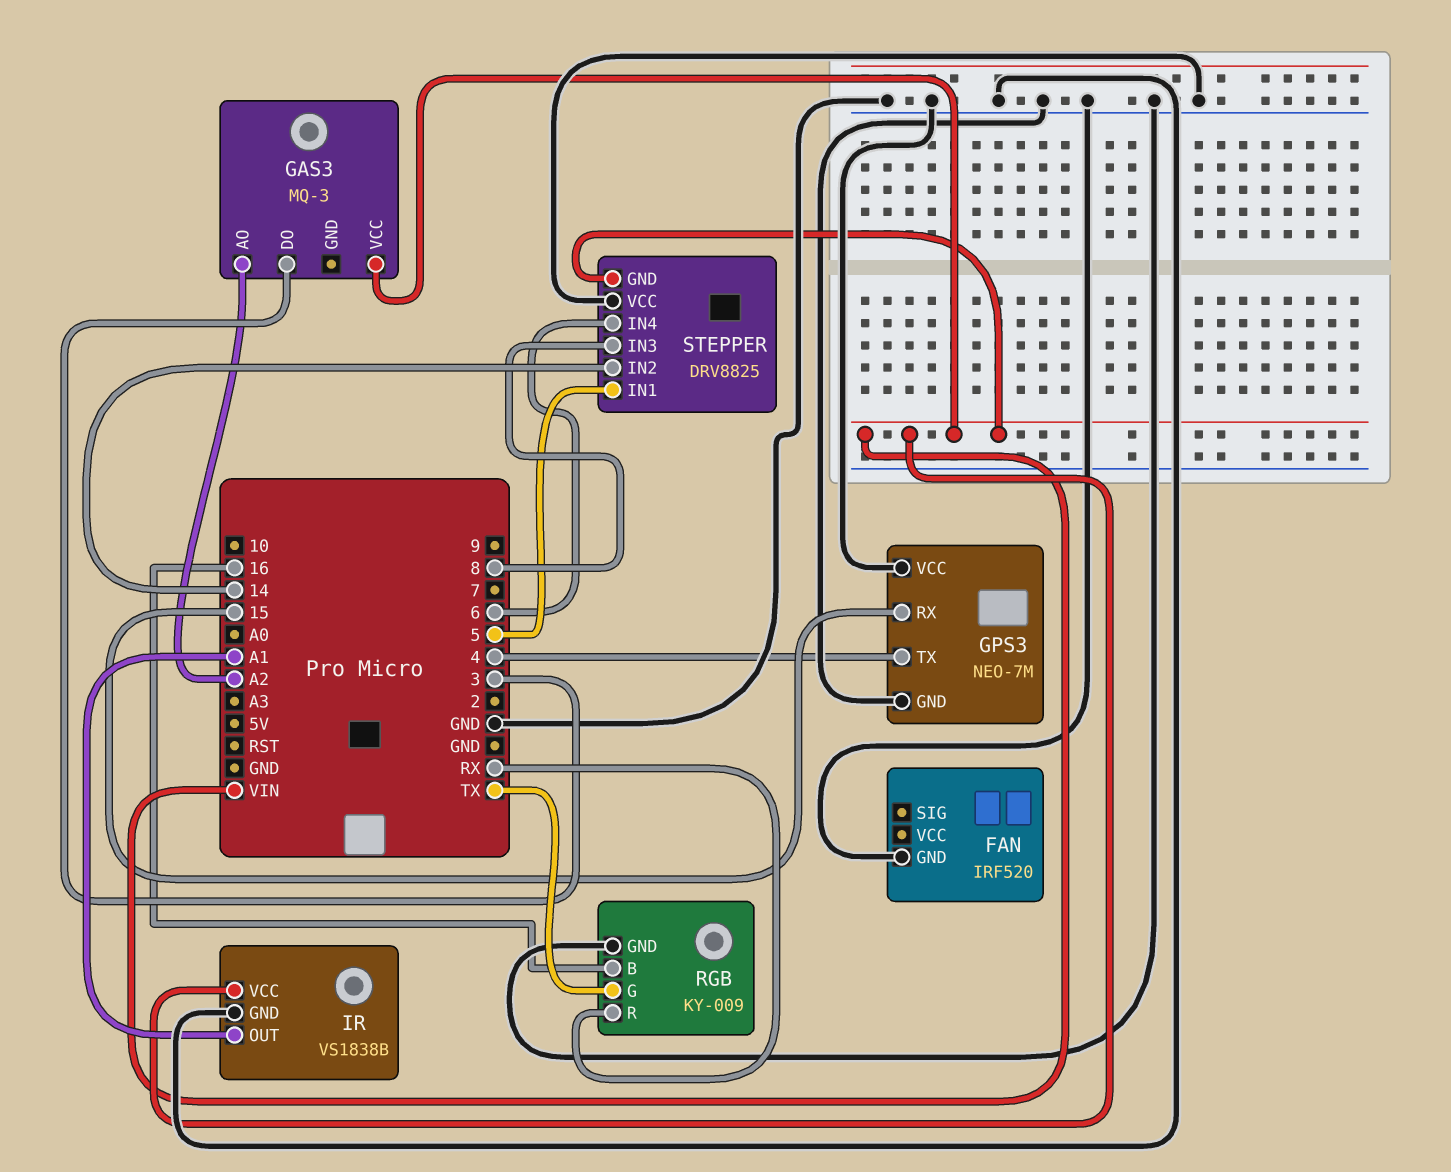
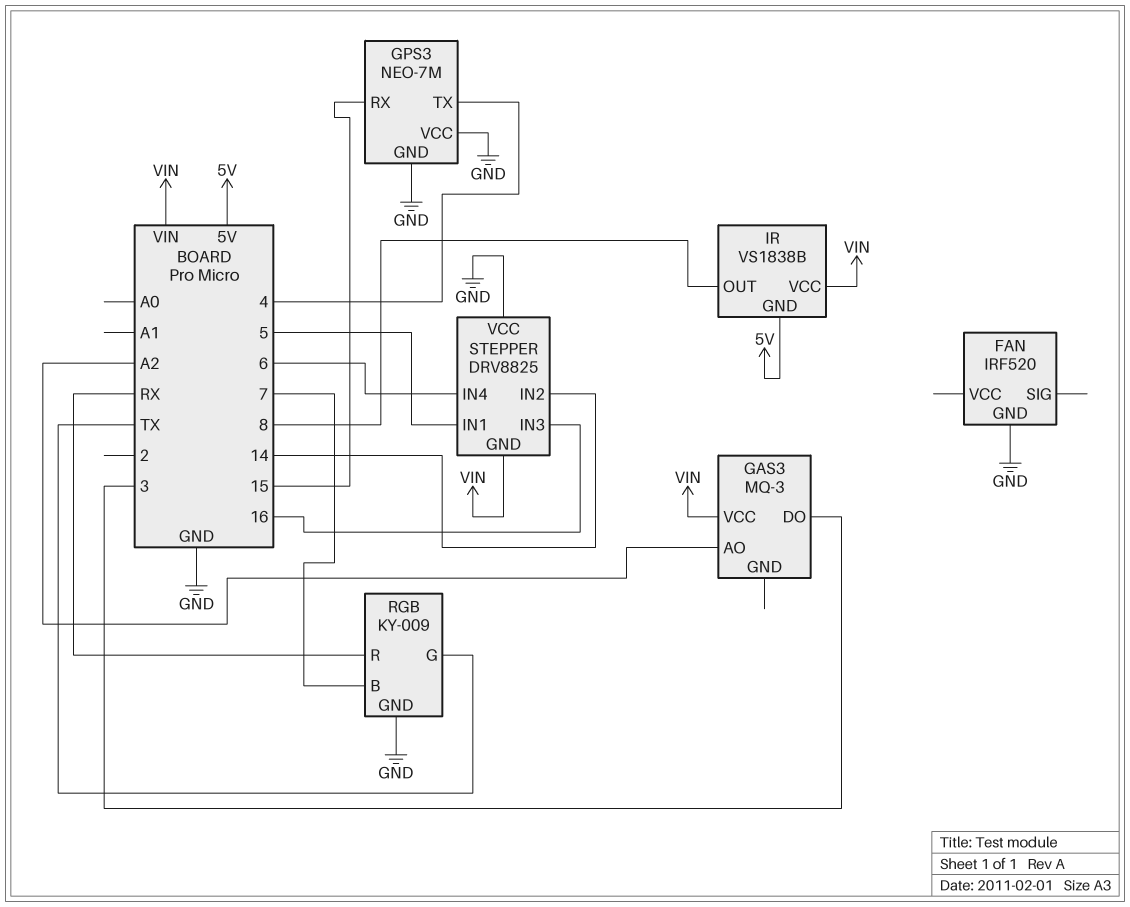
IR pin GND: GND -> 5V
IR pin OUT: A1 -> 8
RGB pin B: 16 -> 7
STEPPER pin IN3: 8 -> 16

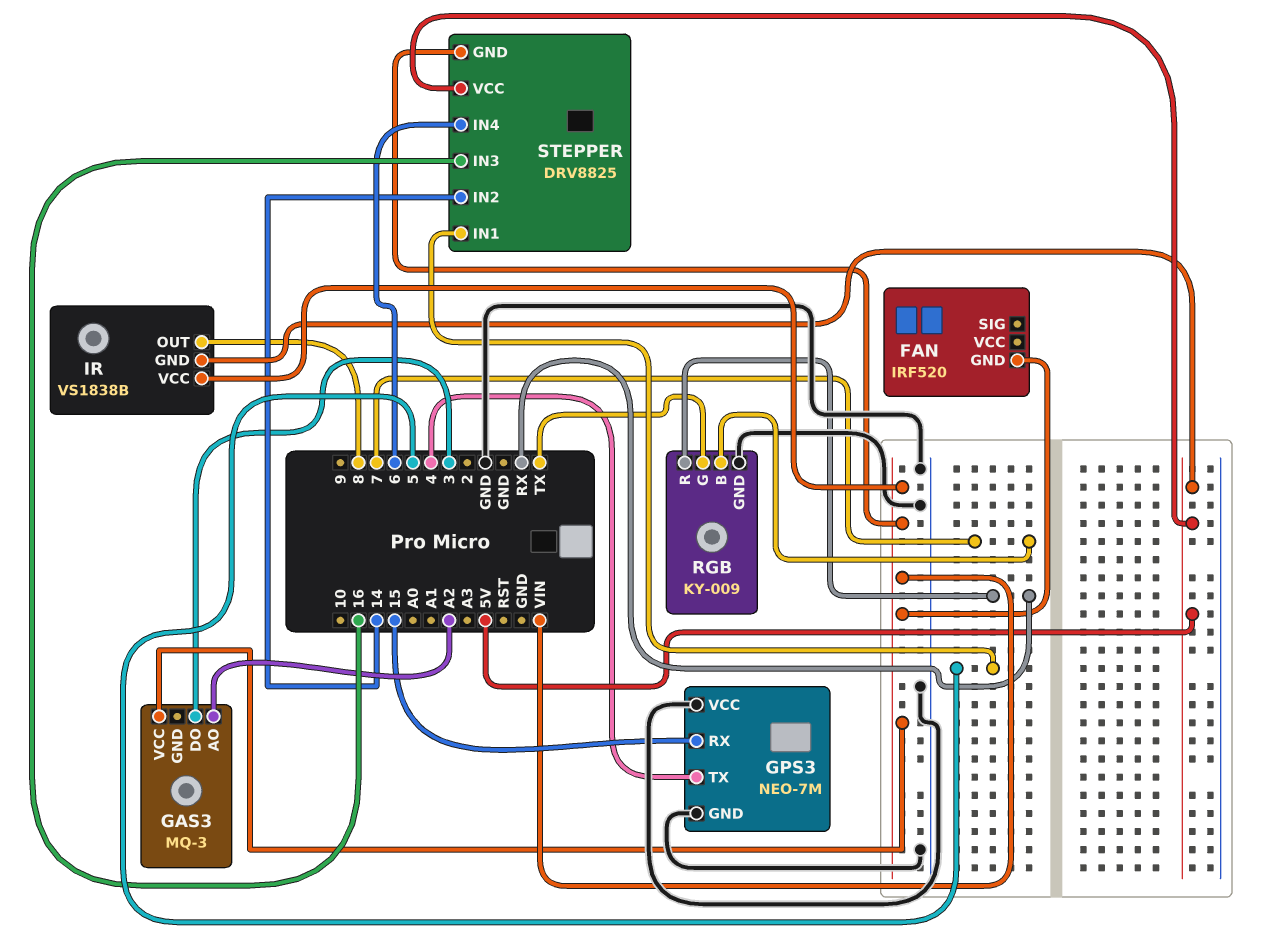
FAN pin GND: GND -> VIN
STEPPER pin VCC: GND -> 5V

